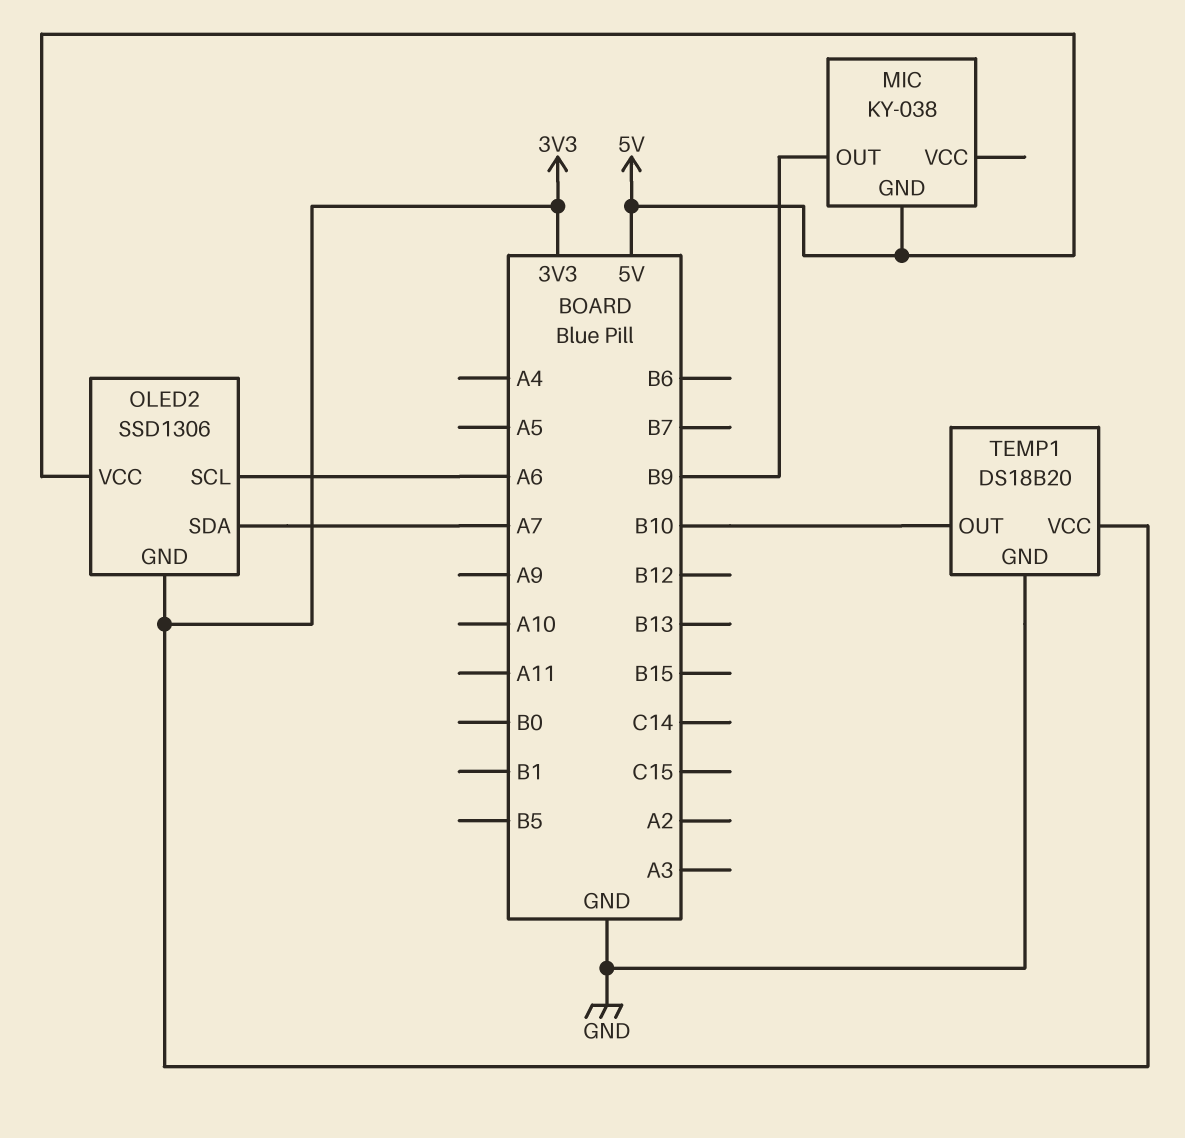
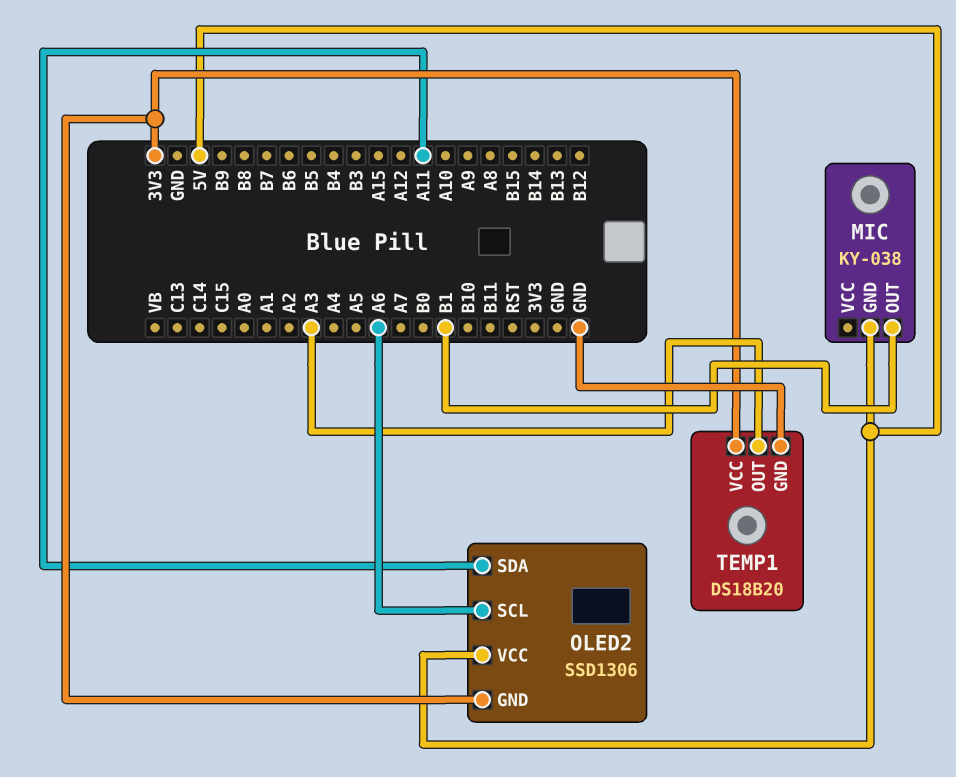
MIC pin OUT: B9 -> B1
OLED2 pin SDA: A7 -> A11
TEMP1 pin OUT: B10 -> A3

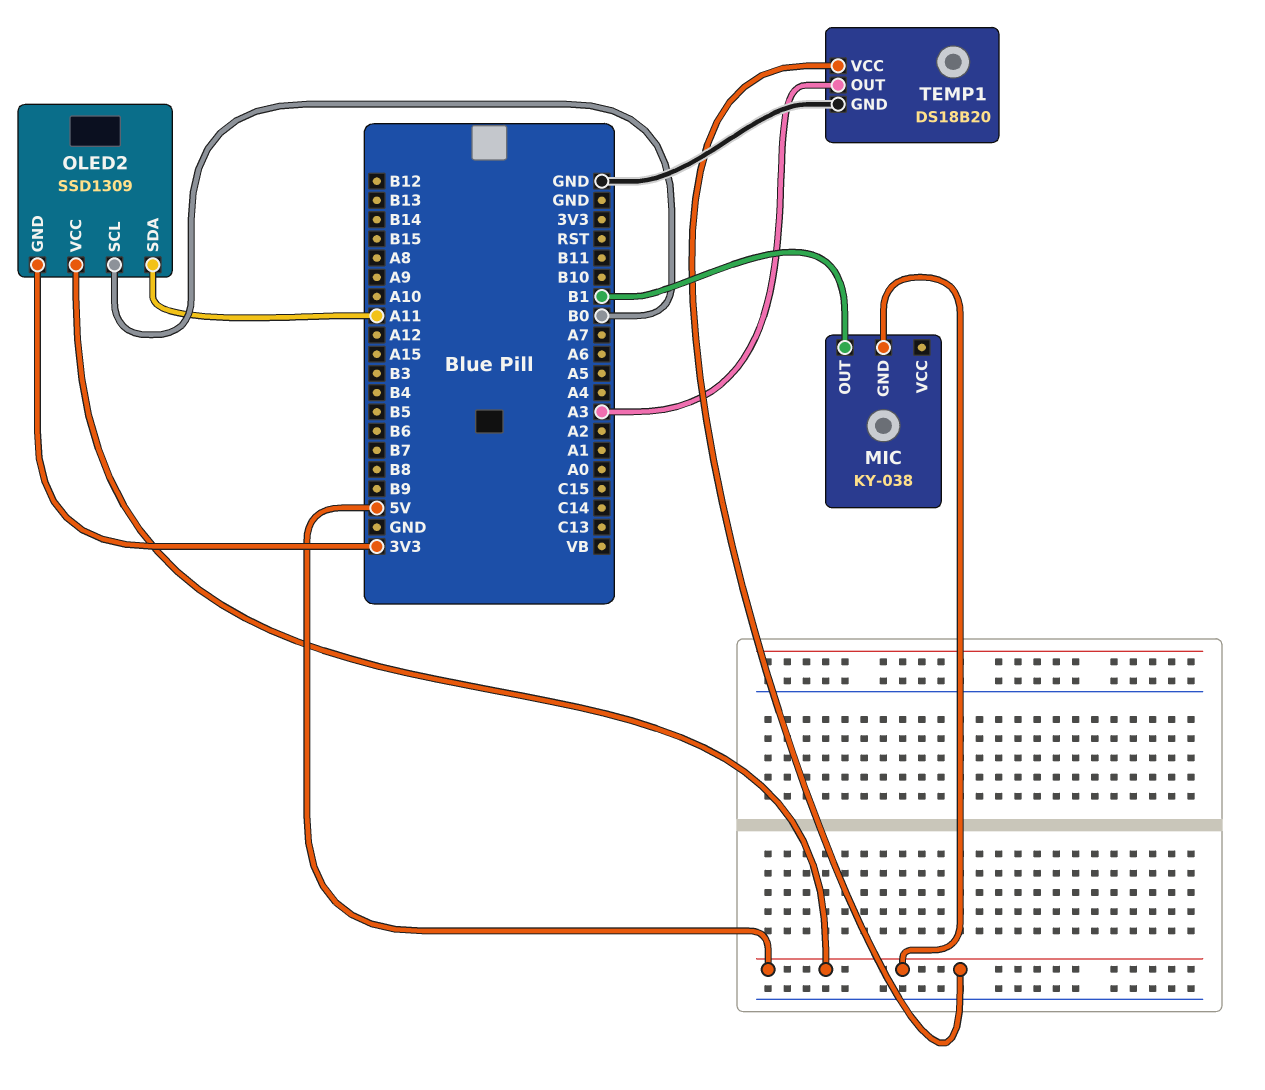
OLED2: SSD1306 -> SSD1309
OLED2 pin SCL: A6 -> B0
TEMP1 pin VCC: 3V3 -> 5V

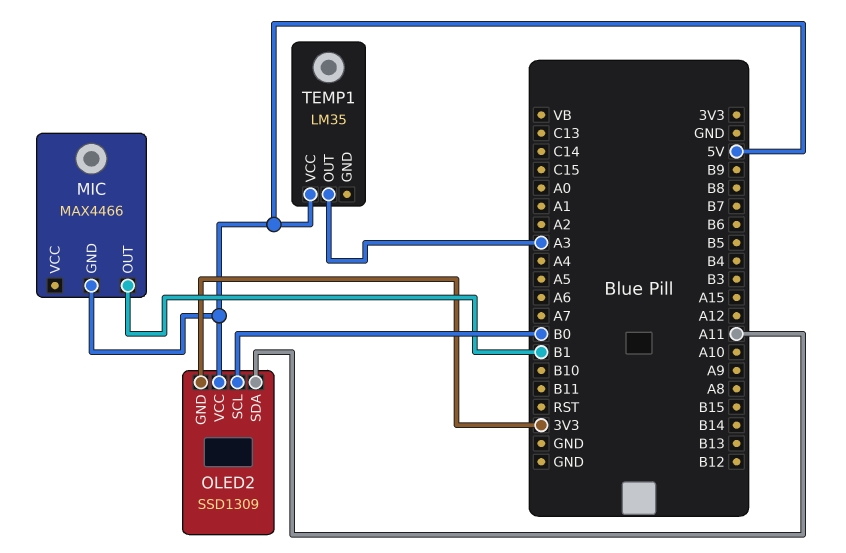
MIC: KY-038 -> MAX4466
TEMP1: DS18B20 -> LM35
TEMP1 pin GND: GND -> none

